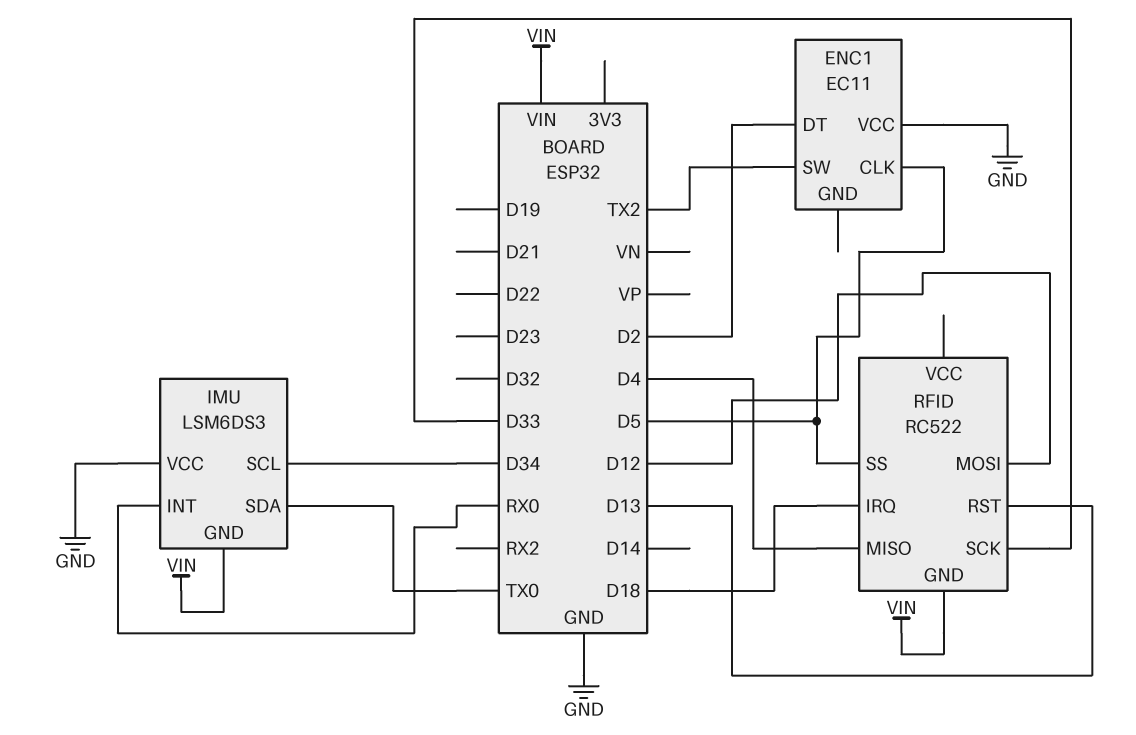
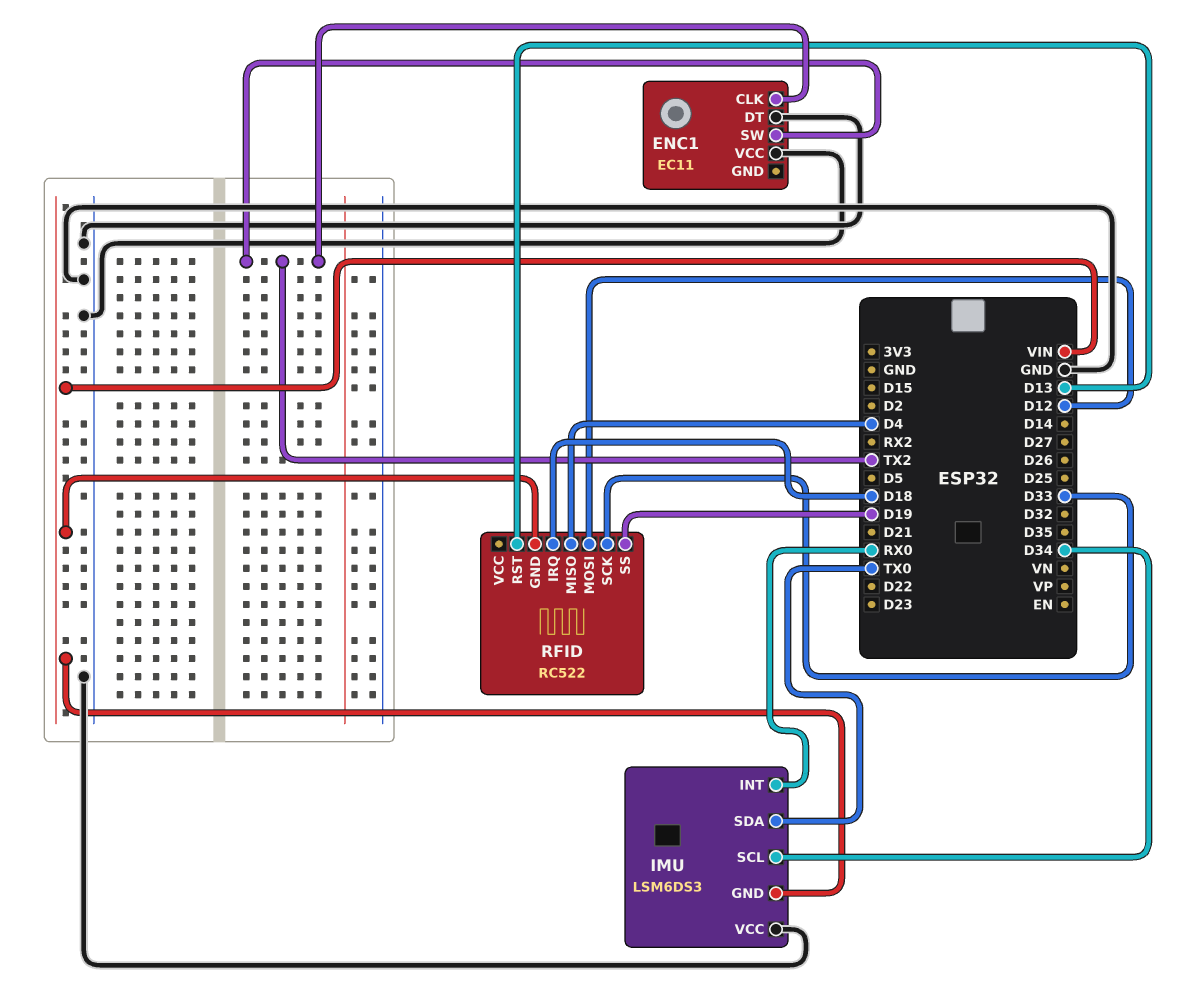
ENC1 pin CLK: D5 -> TX2
ENC1 pin DT: D2 -> GND
RFID pin SS: D5 -> D19

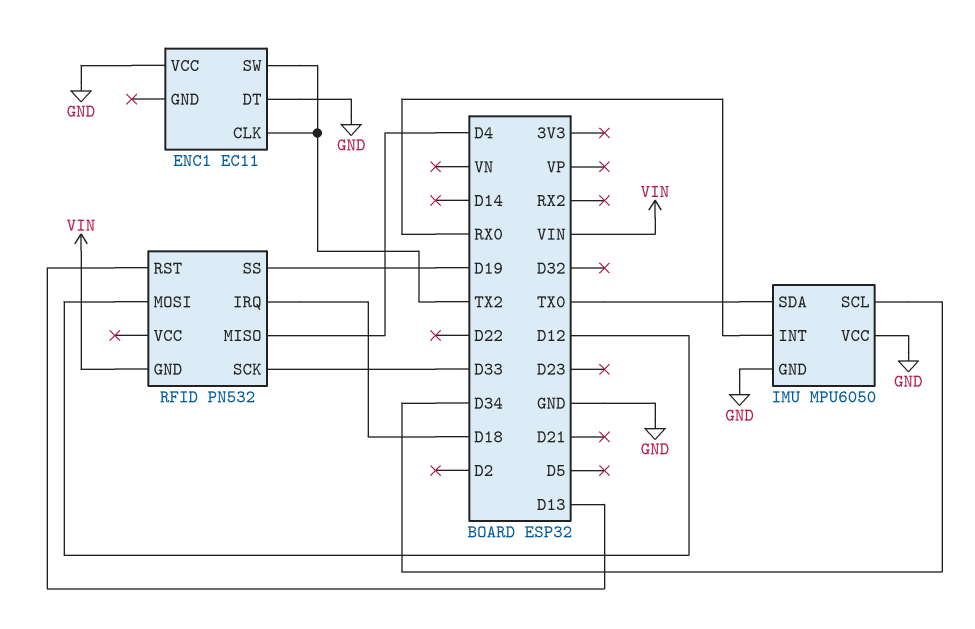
IMU: LSM6DS3 -> MPU6050
IMU pin GND: VIN -> GND
RFID: RC522 -> PN532

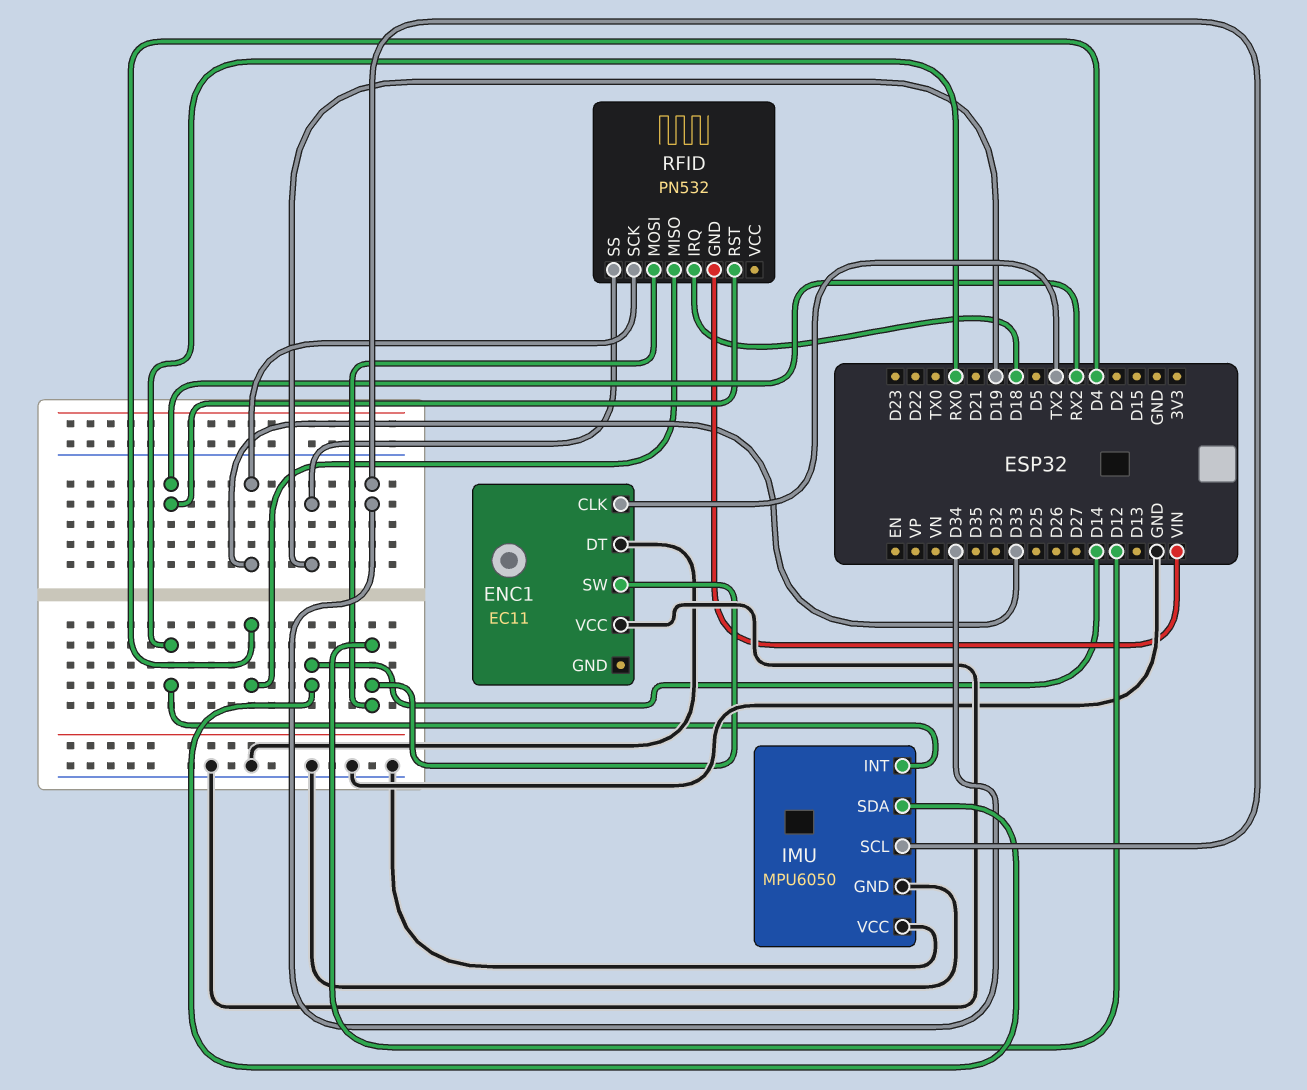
ENC1 pin SW: TX2 -> D12
IMU pin SDA: TX0 -> D14
RFID pin RST: D13 -> RX2

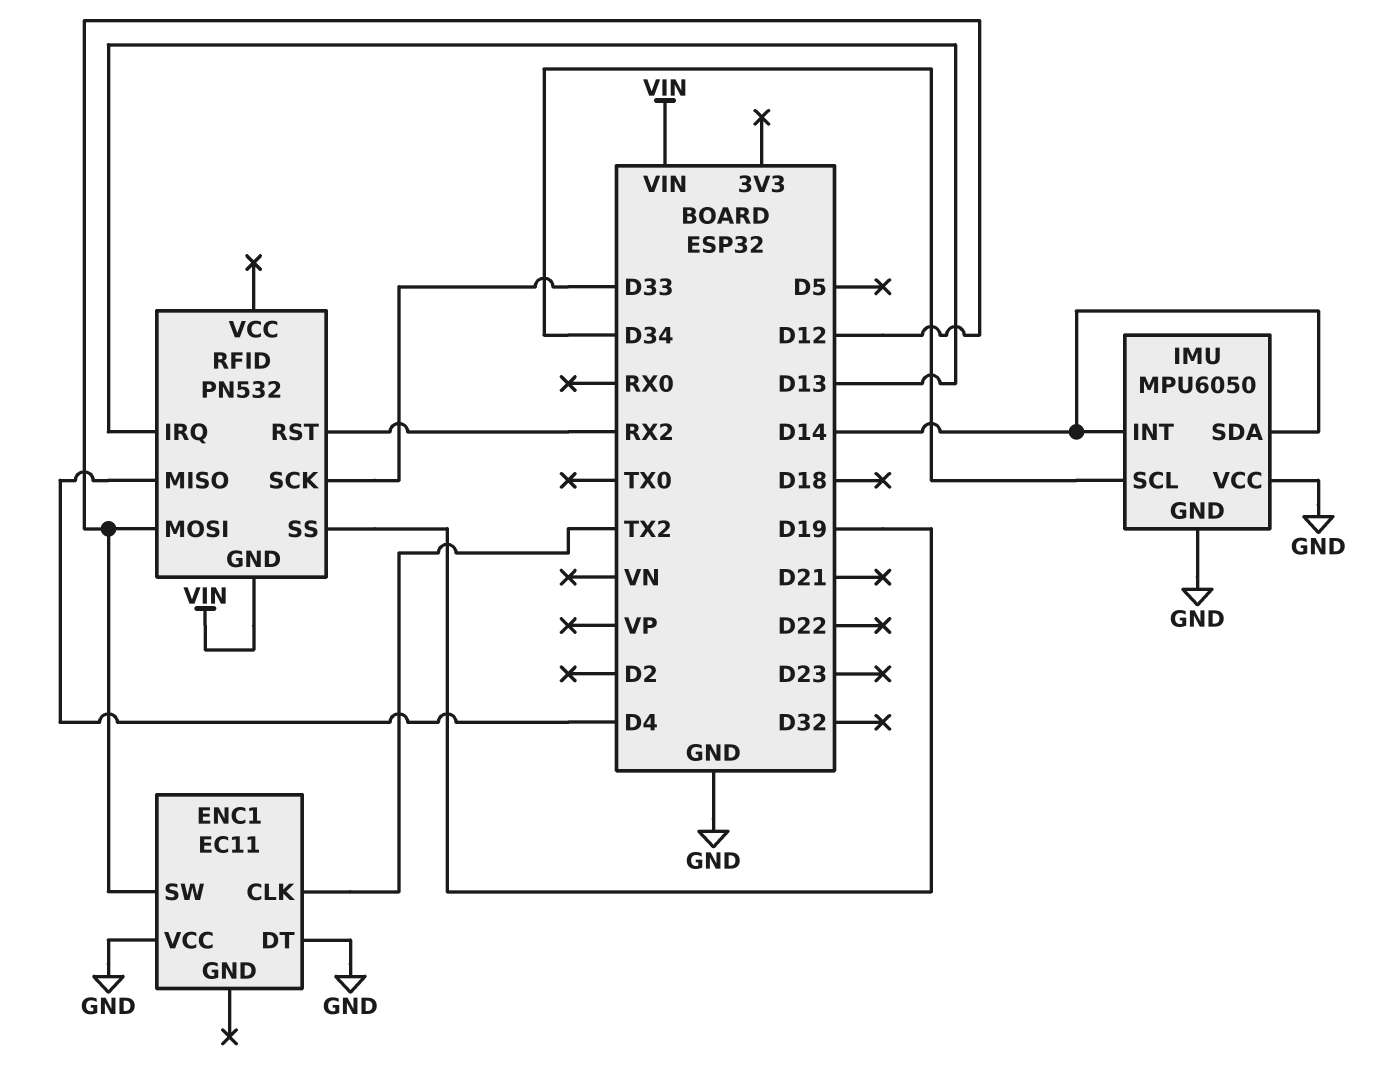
IMU pin INT: RX0 -> D14
RFID pin IRQ: D18 -> D13

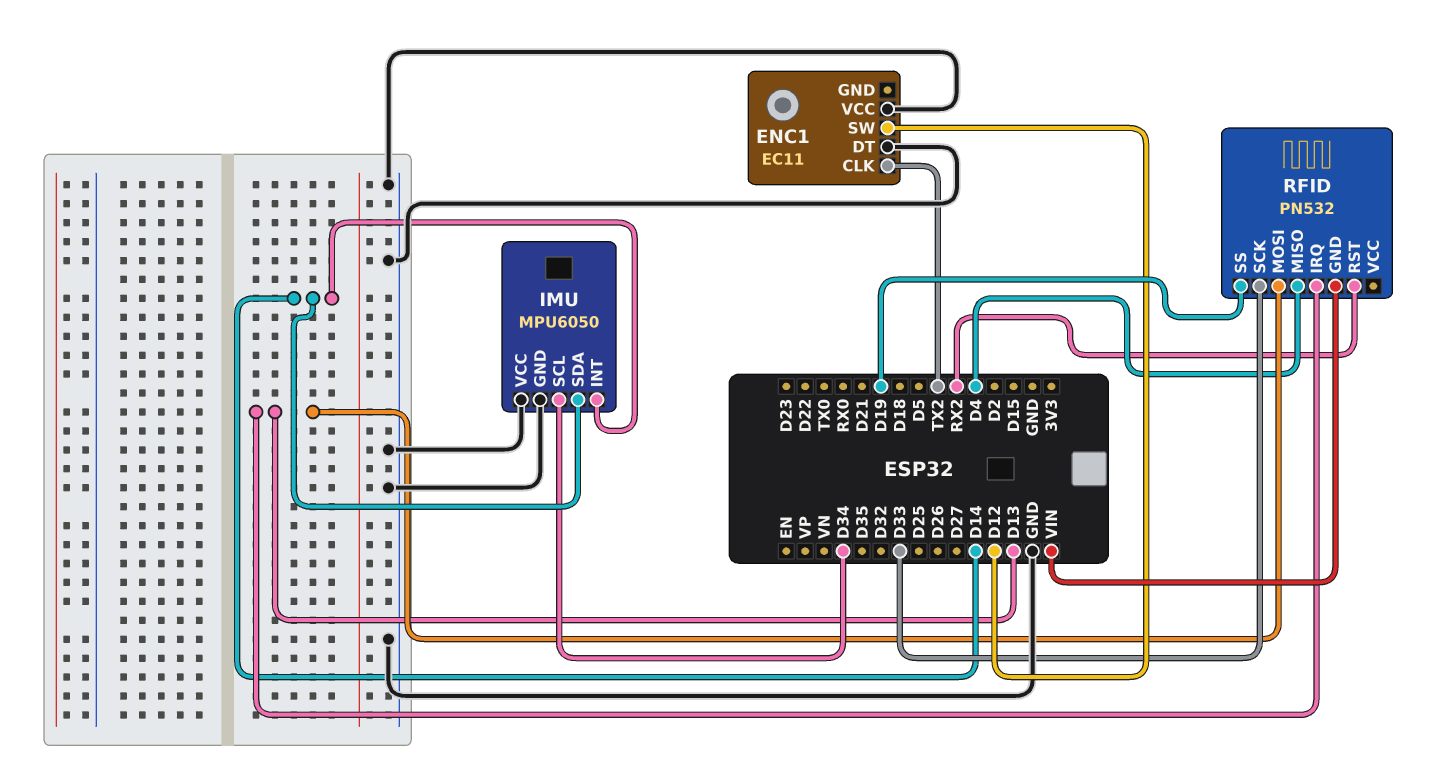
RFID pin MOSI: D12 -> D13

